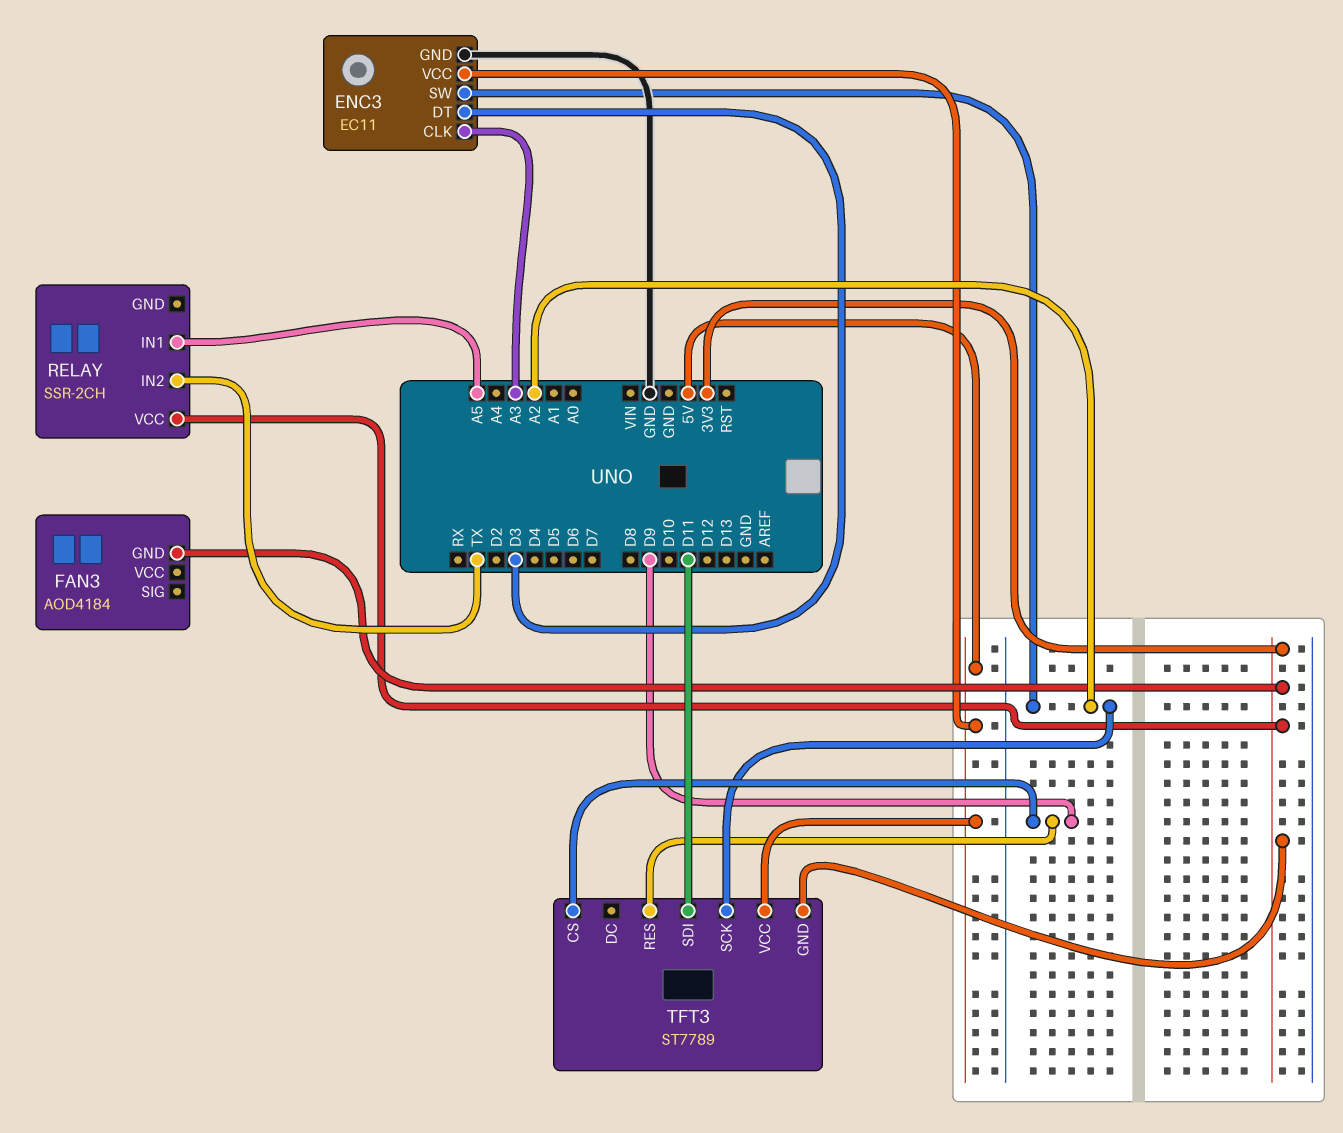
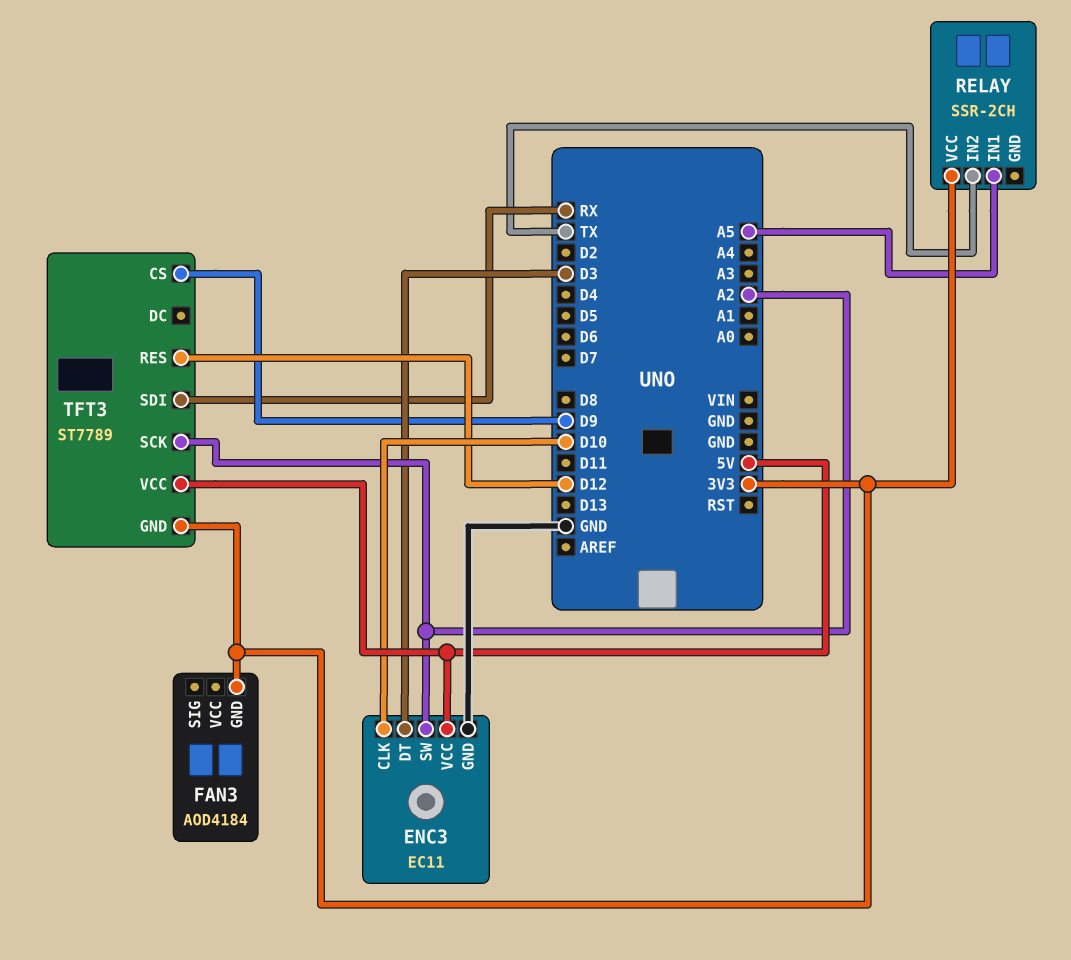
ENC3 pin CLK: A3 -> D10
TFT3 pin RES: D9 -> D12
TFT3 pin SDI: D11 -> RX

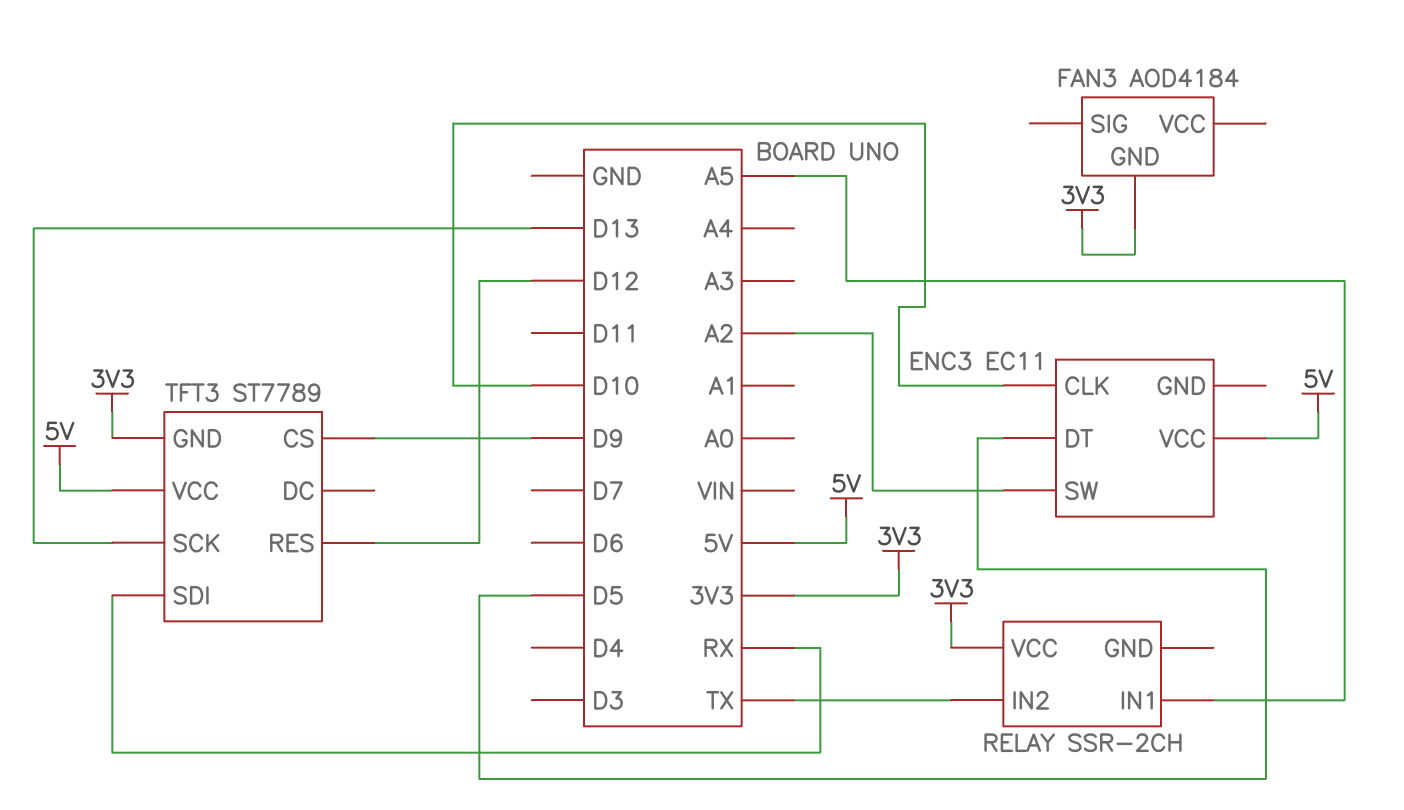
ENC3 pin DT: D3 -> D5
ENC3 pin GND: GND -> none
TFT3 pin SCK: A2 -> D13

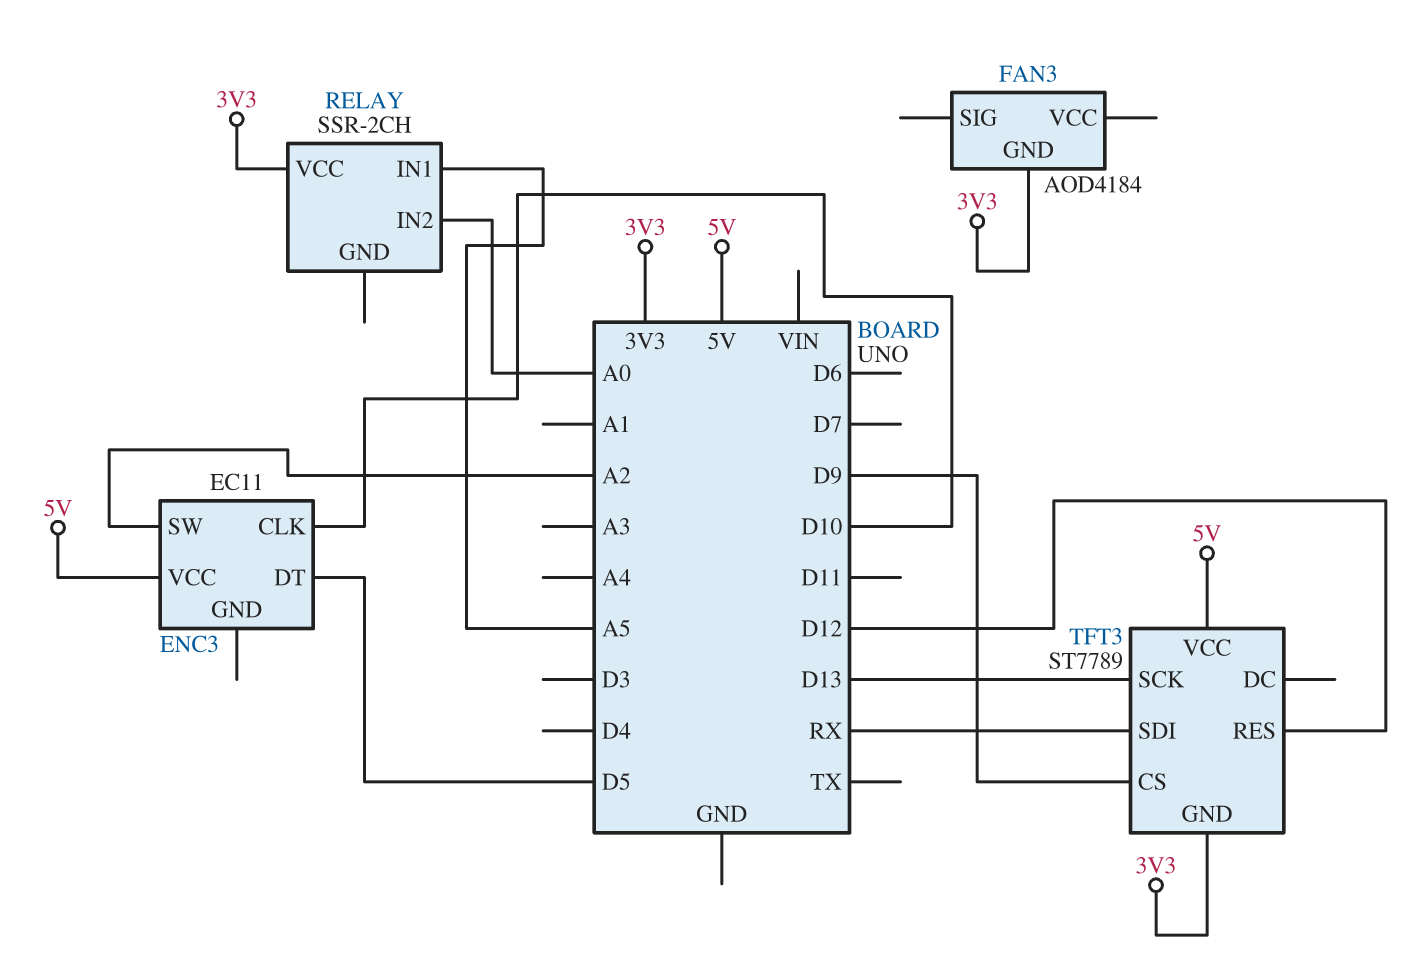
RELAY pin IN2: TX -> A0

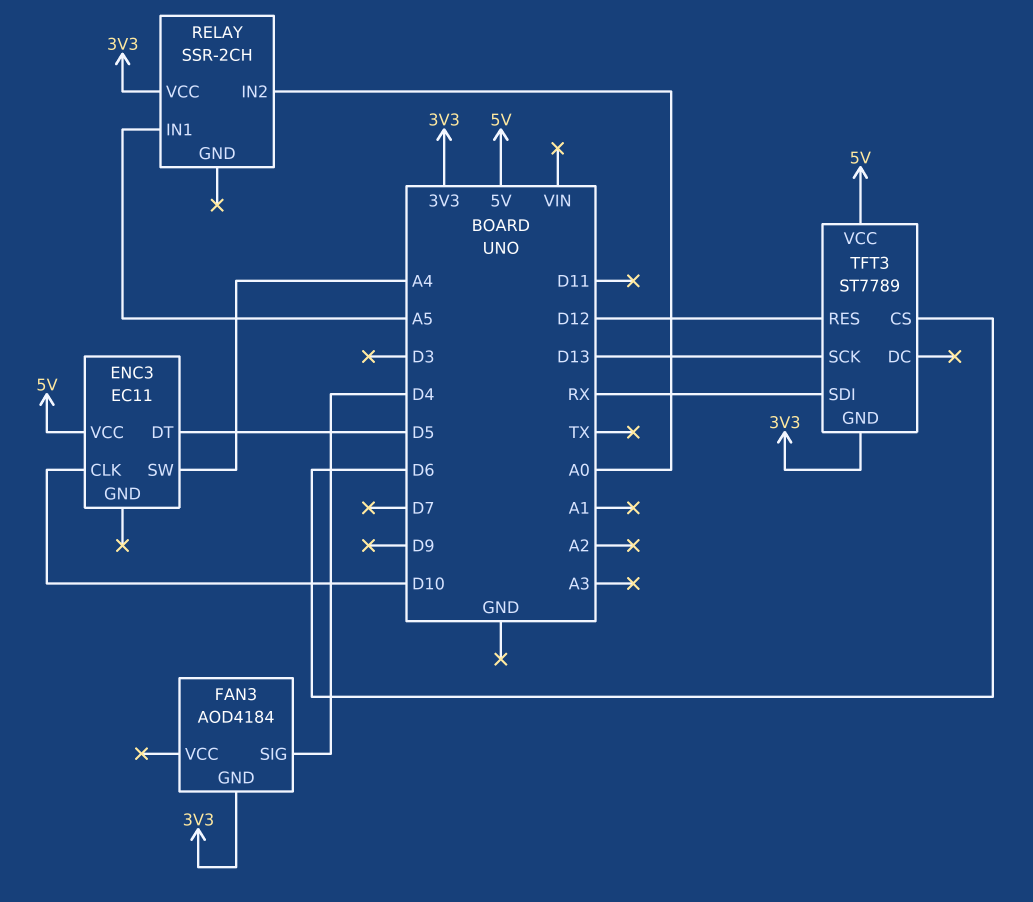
ENC3 pin SW: A2 -> A4
FAN3 pin SIG: none -> D4
TFT3 pin CS: D9 -> D6

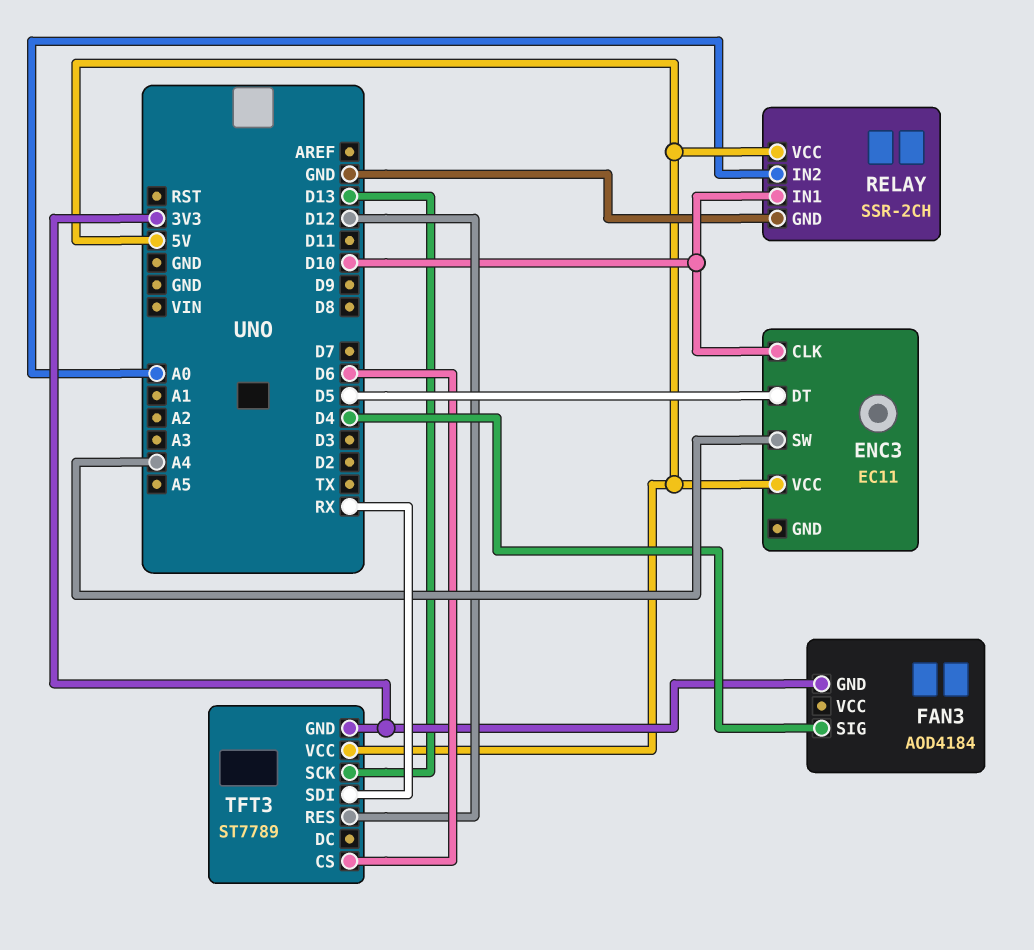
RELAY pin GND: none -> GND
RELAY pin IN1: A5 -> D10
RELAY pin VCC: 3V3 -> 5V

